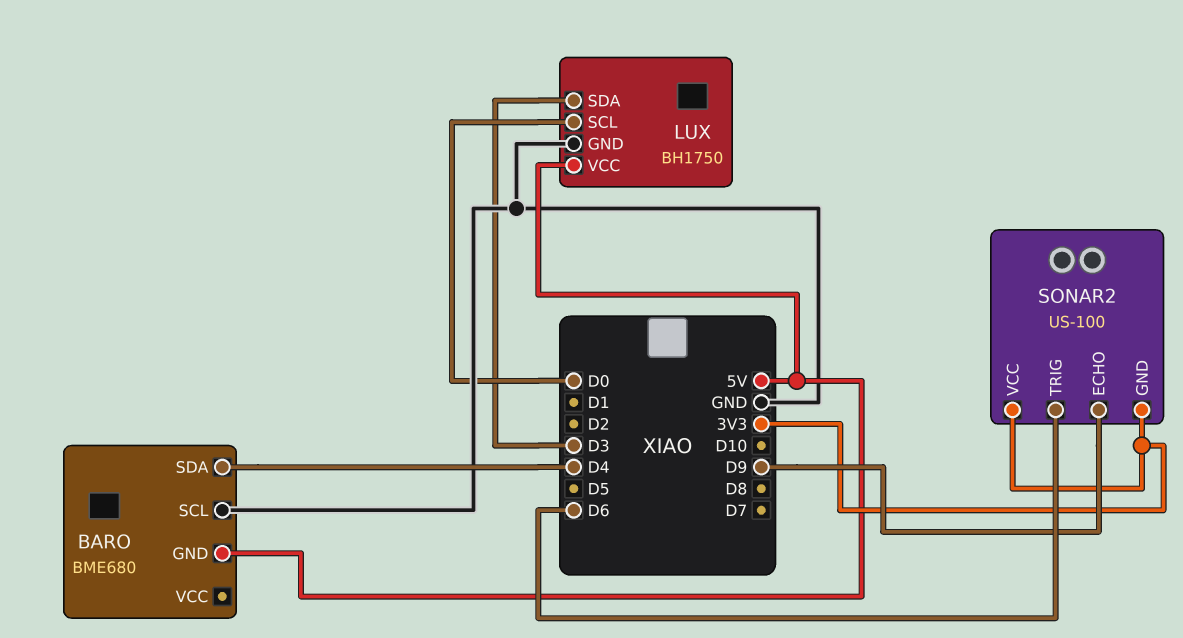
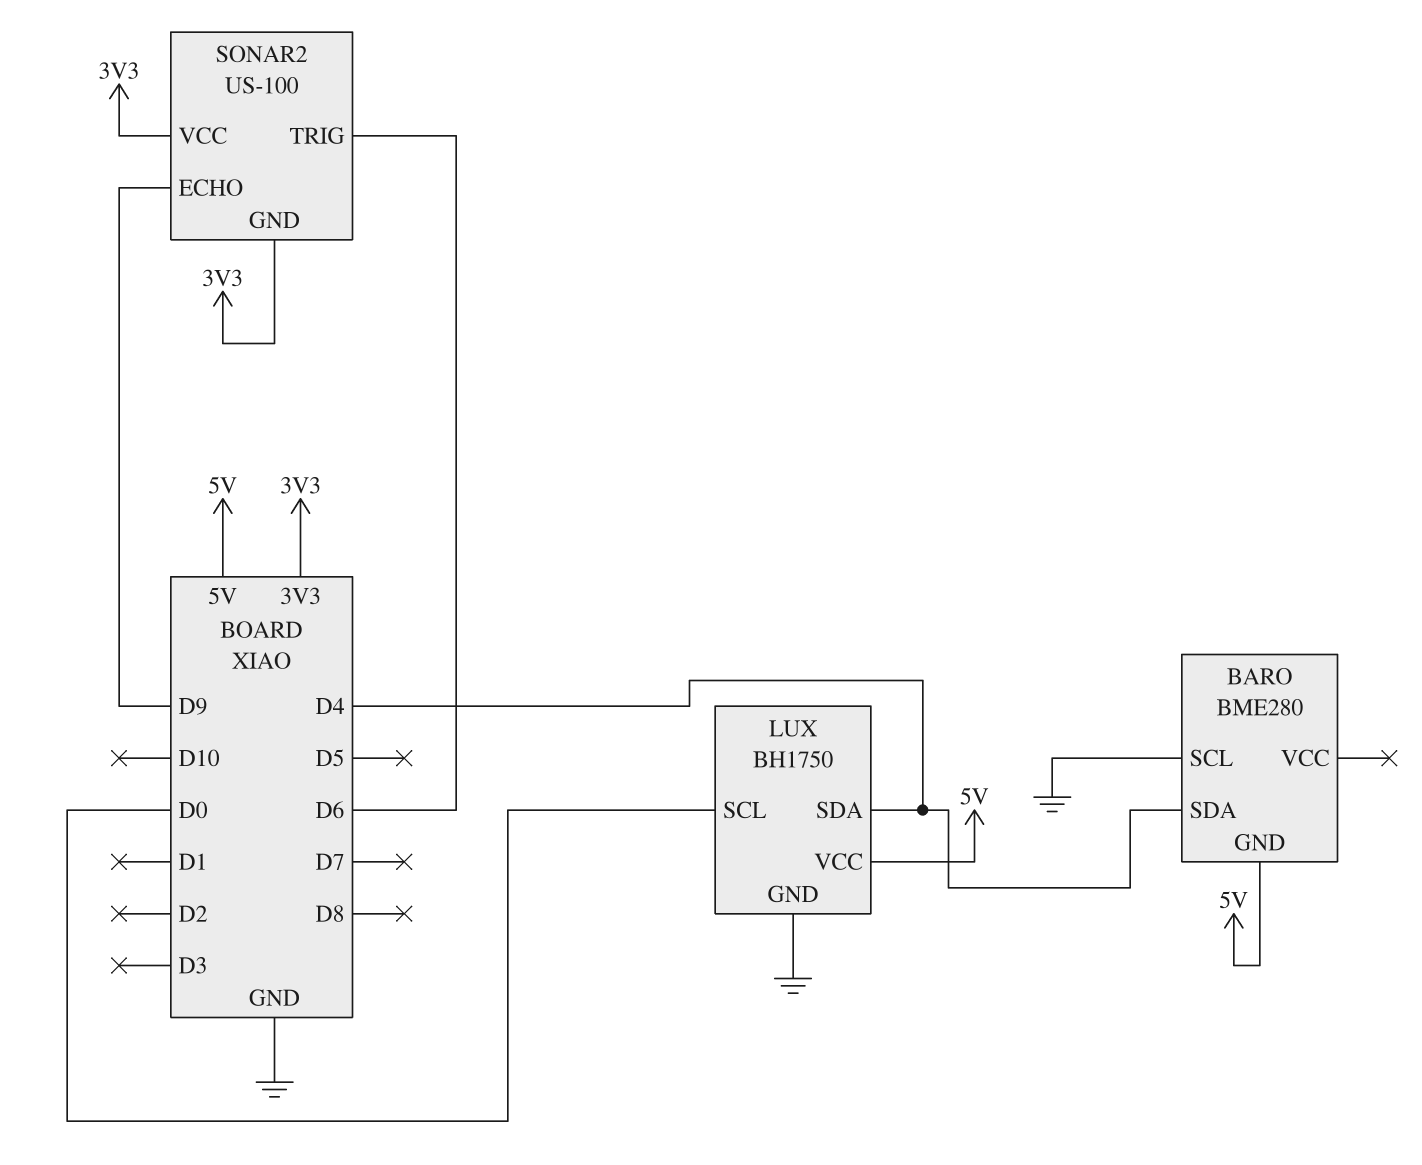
BARO: BME680 -> BME280
LUX pin SDA: D3 -> D4

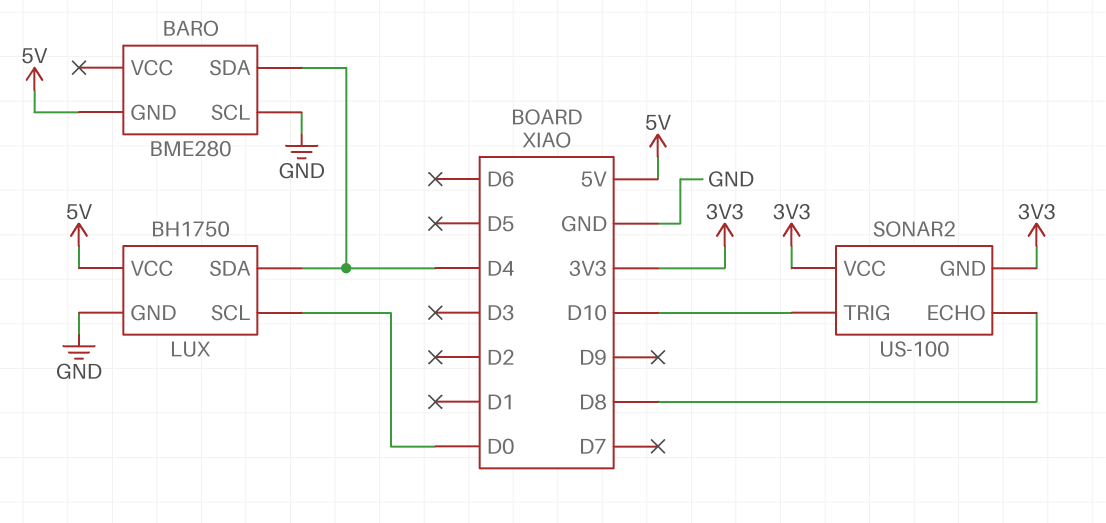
SONAR2 pin ECHO: D9 -> D8
SONAR2 pin TRIG: D6 -> D10

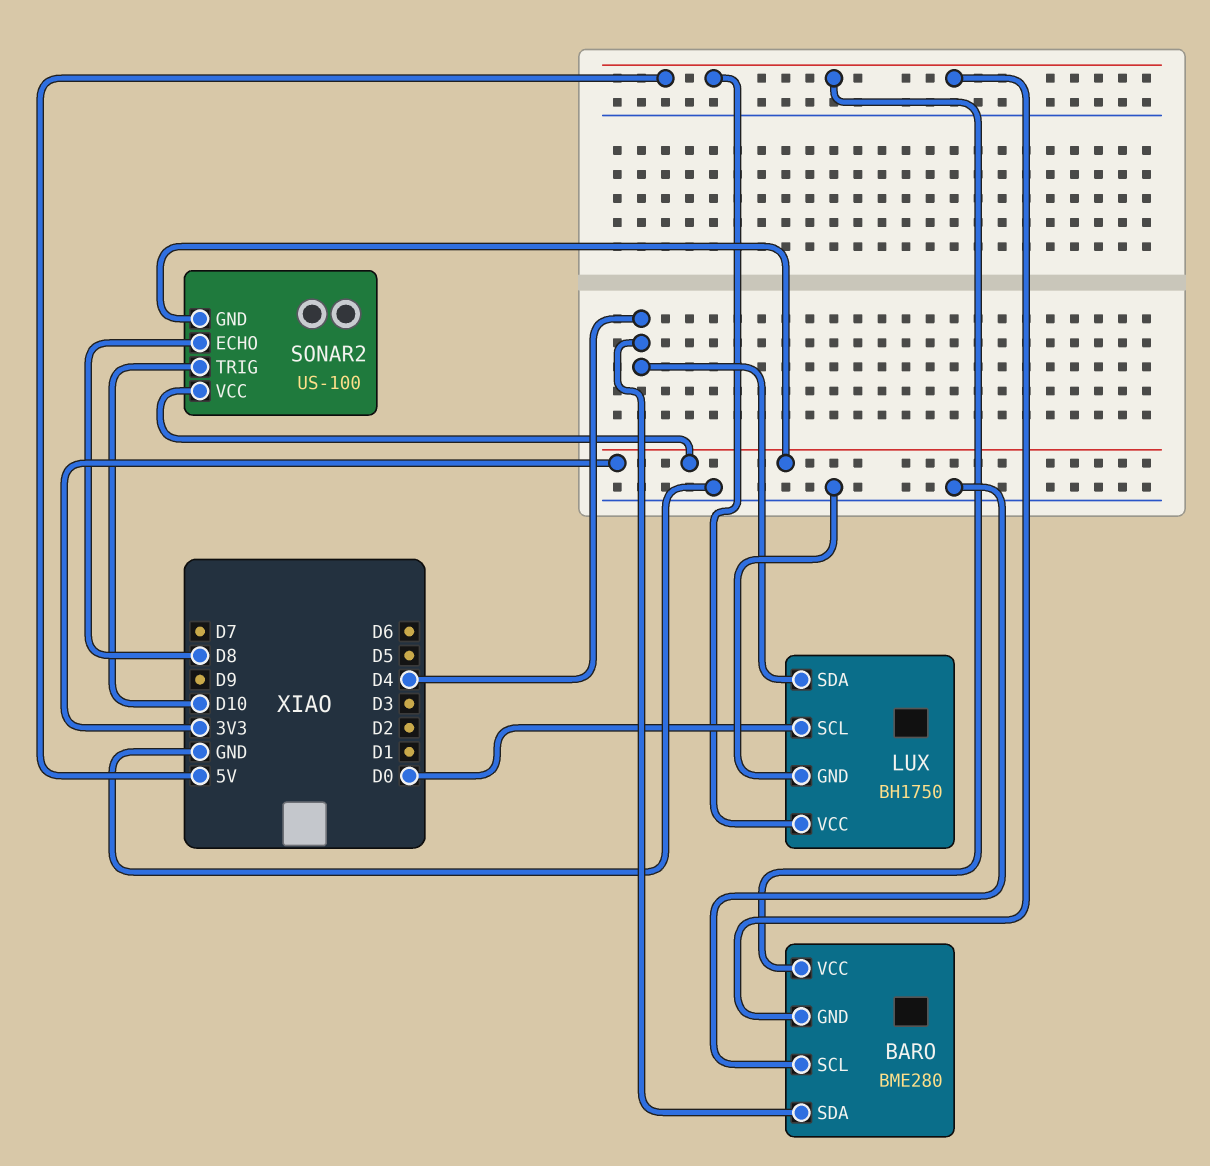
BARO pin VCC: none -> 5V

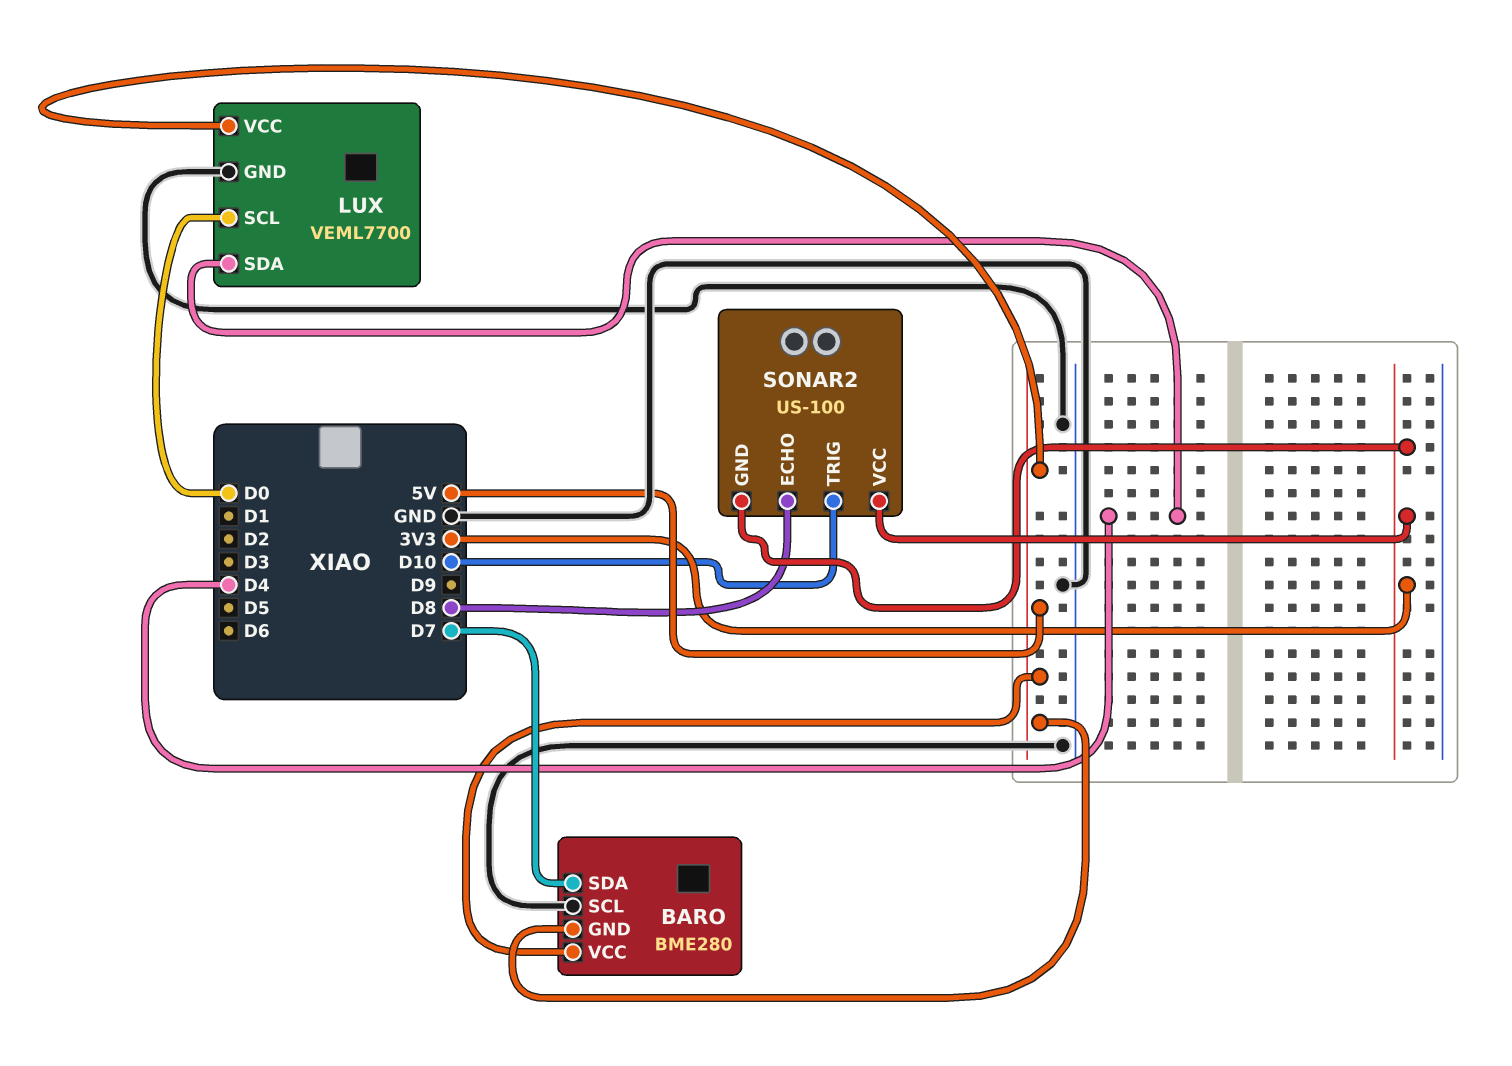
BARO pin SDA: D4 -> D7
LUX: BH1750 -> VEML7700

